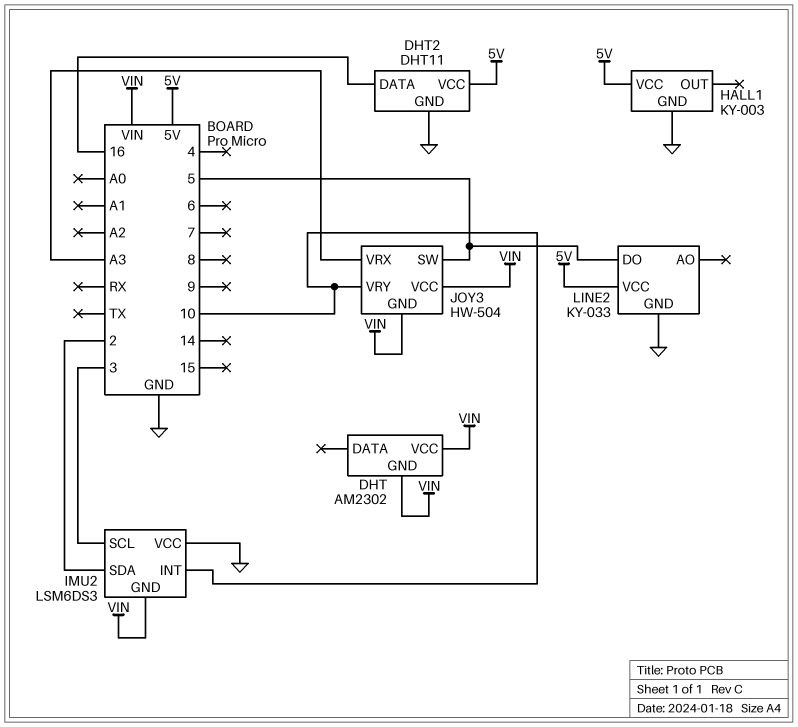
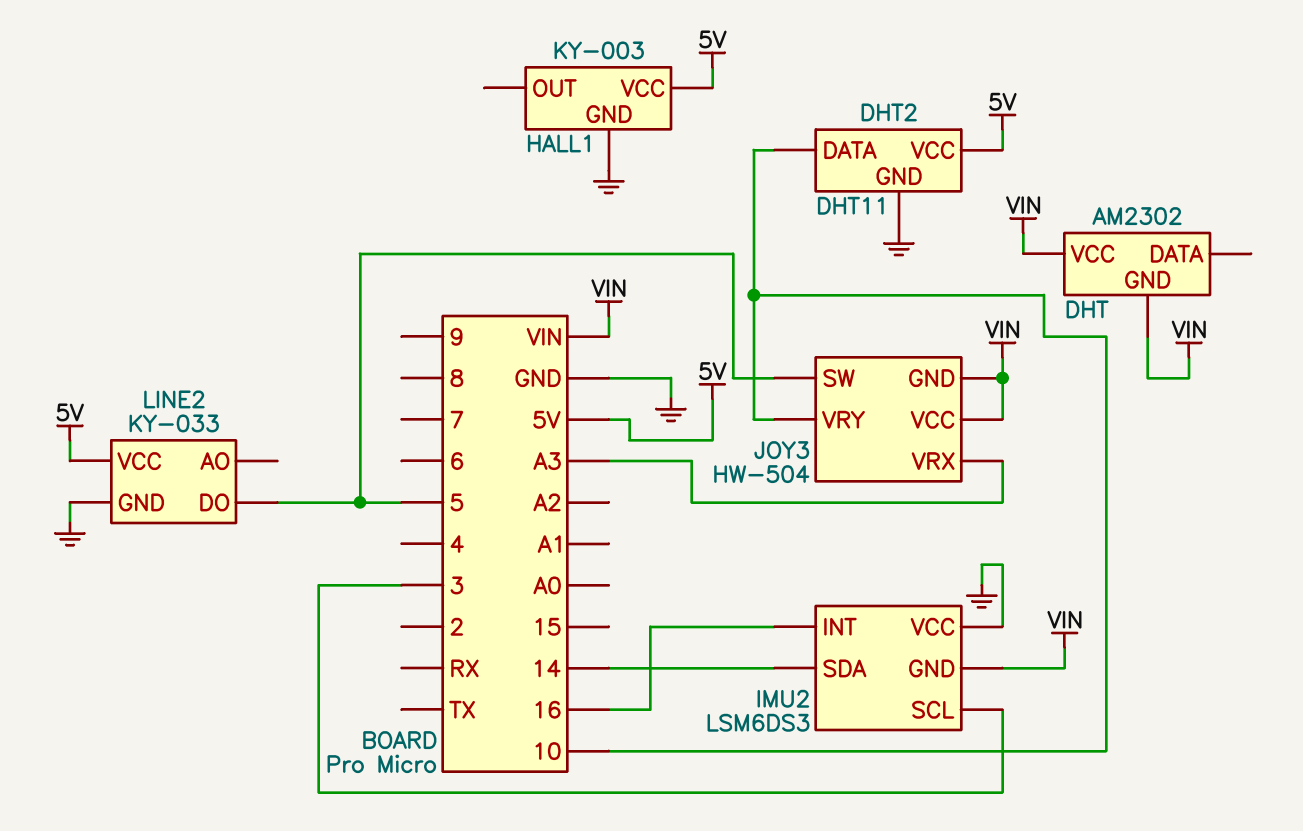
DHT2 pin DATA: 16 -> 10
IMU2 pin INT: 10 -> 16
IMU2 pin SDA: 2 -> 14

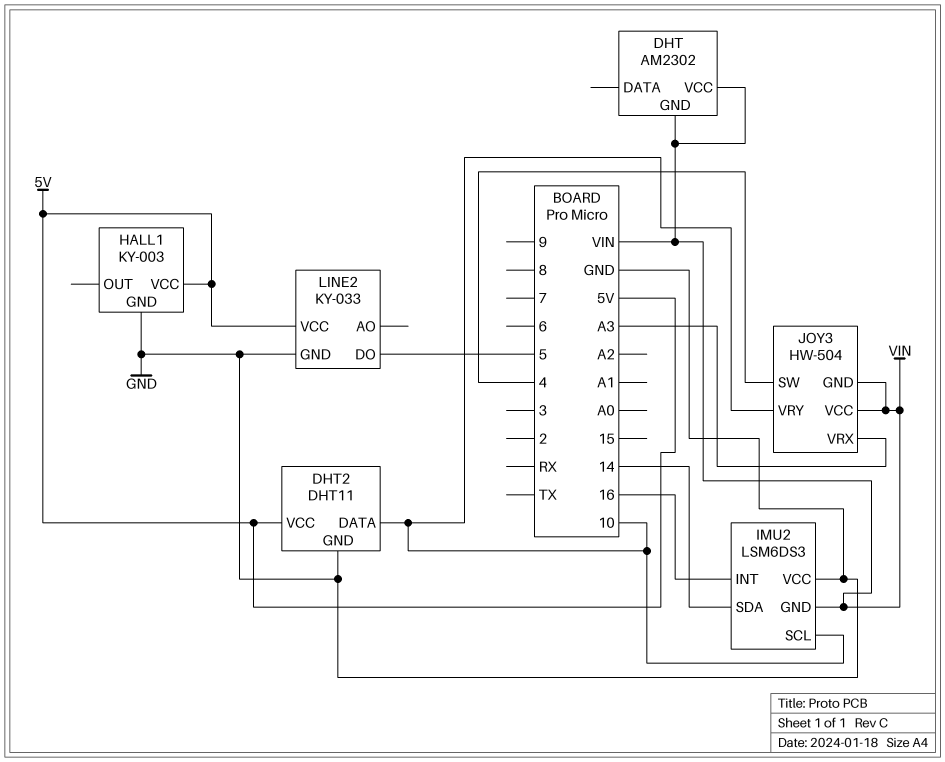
IMU2 pin SCL: 3 -> 10
JOY3 pin SW: 5 -> 4

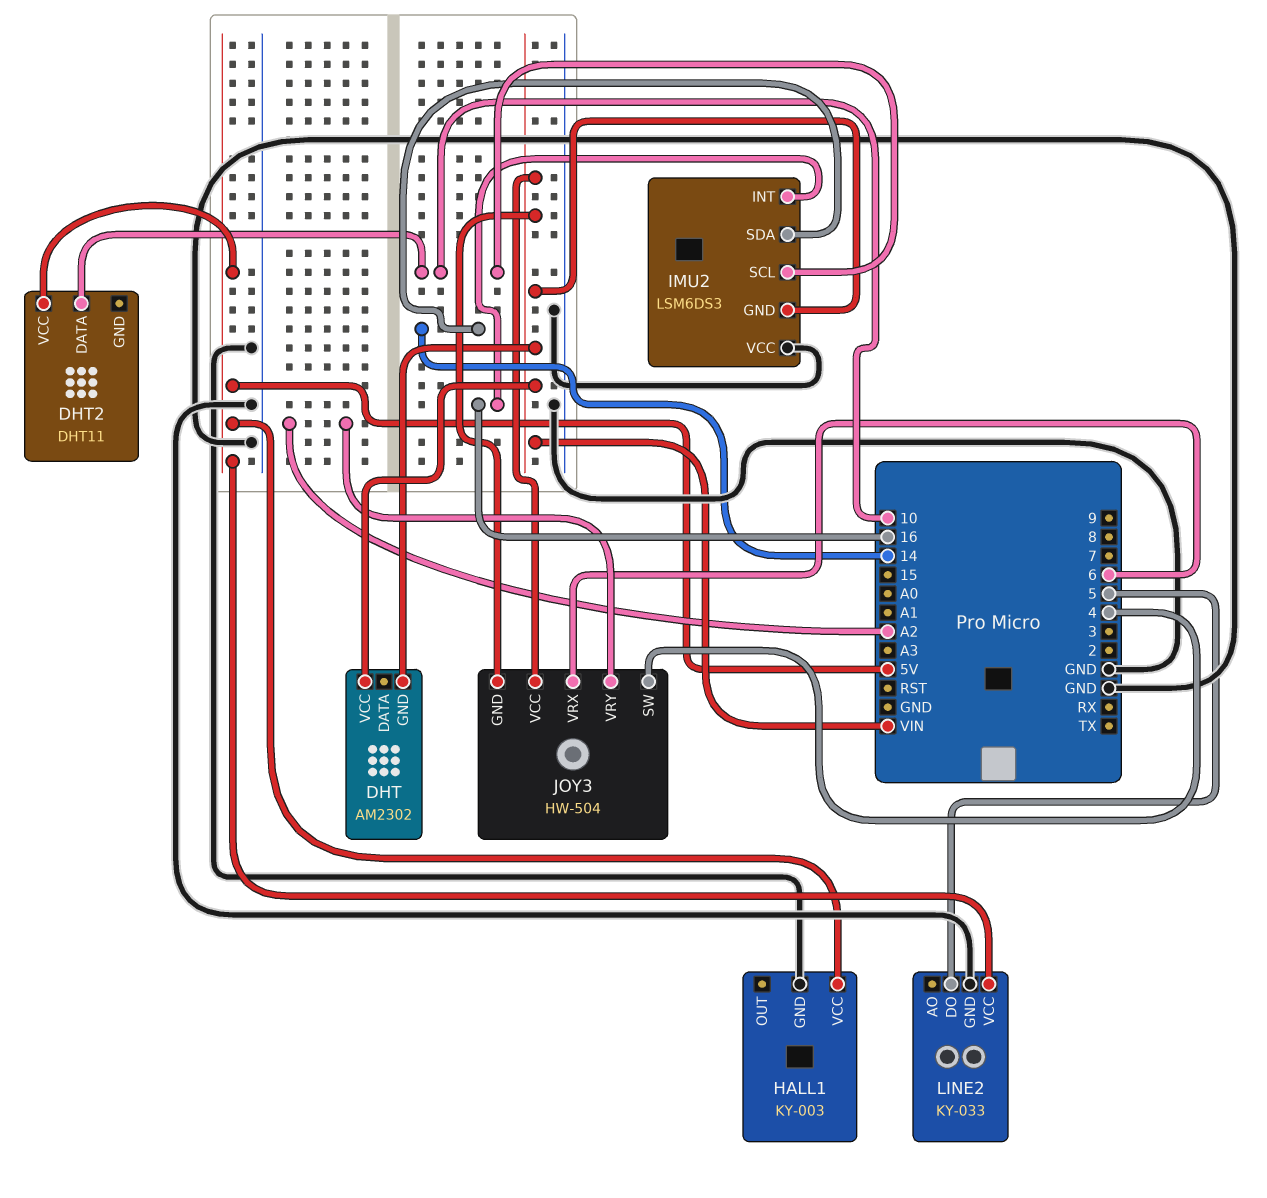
DHT2 pin GND: GND -> none
JOY3 pin VRX: A3 -> 6
JOY3 pin VRY: 10 -> A2

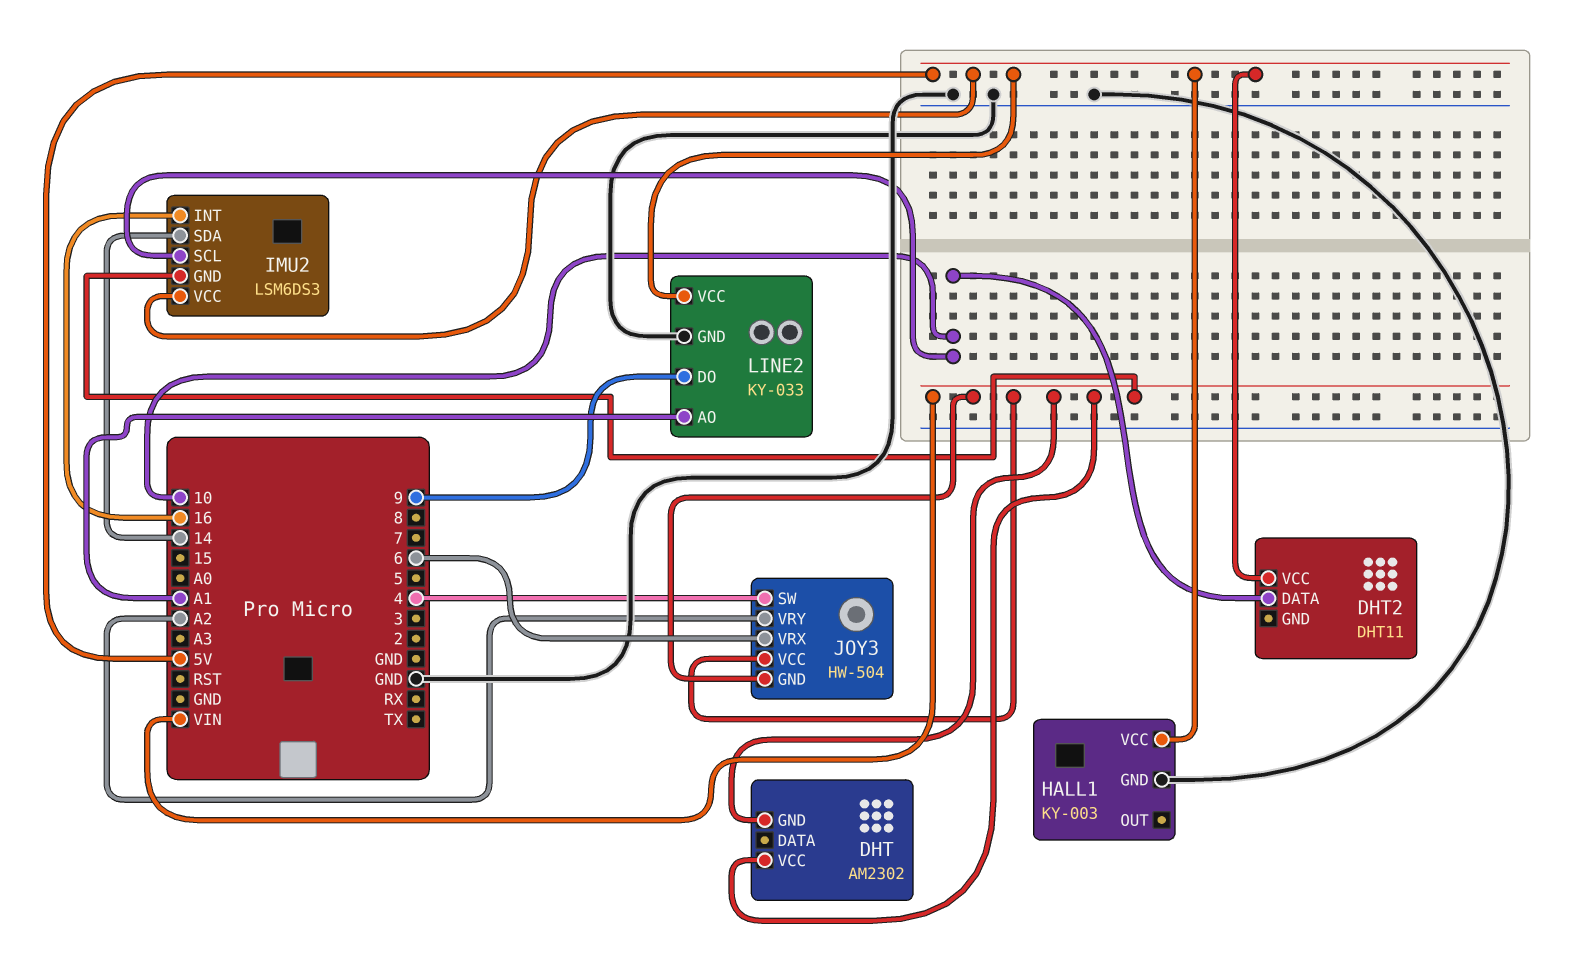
IMU2 pin VCC: GND -> 5V
LINE2 pin AO: none -> A1
LINE2 pin DO: 5 -> 9

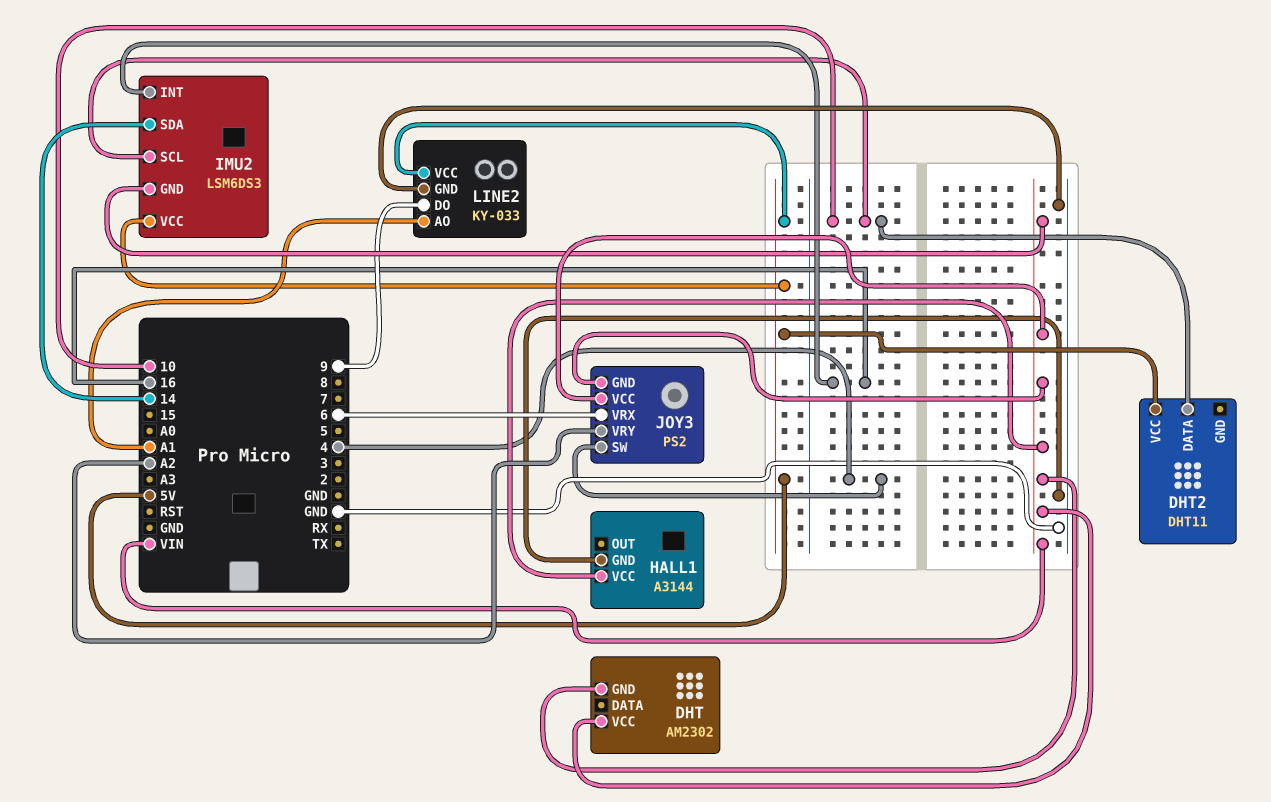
HALL1: KY-003 -> A3144
HALL1 pin VCC: 5V -> VIN
JOY3: HW-504 -> PS2

